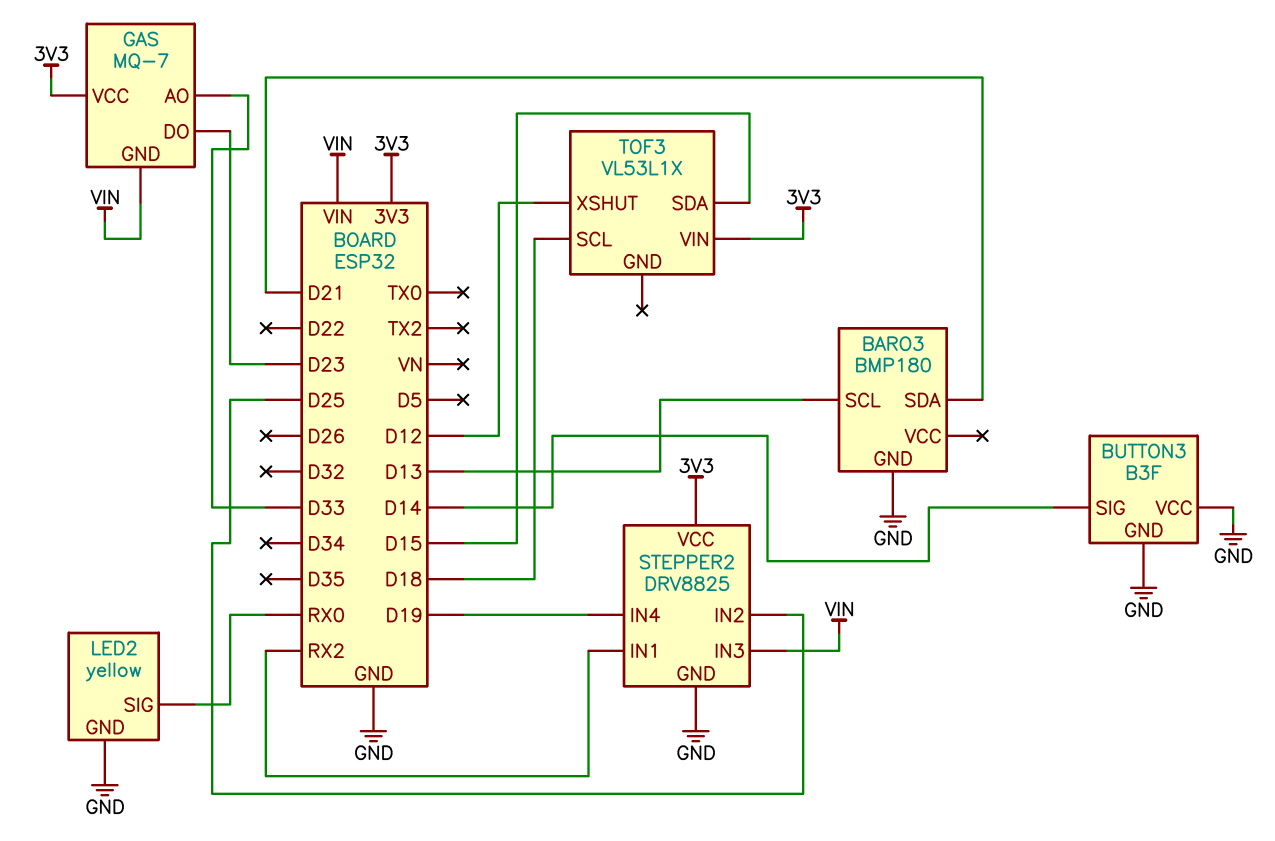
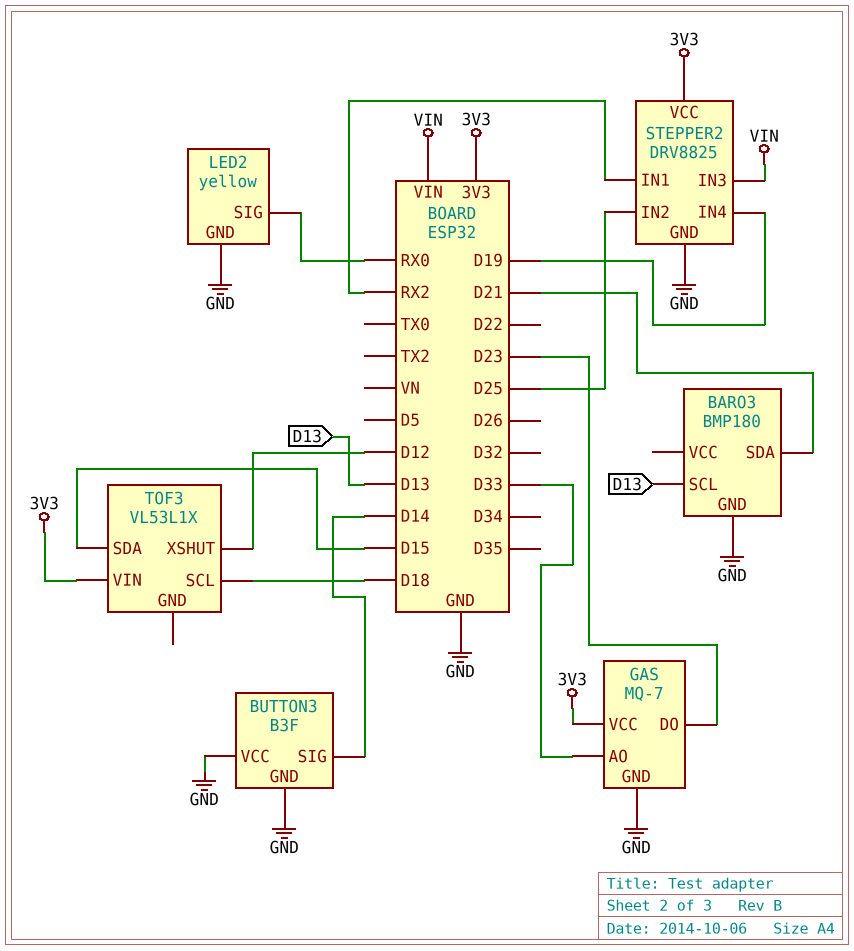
GAS pin GND: VIN -> GND

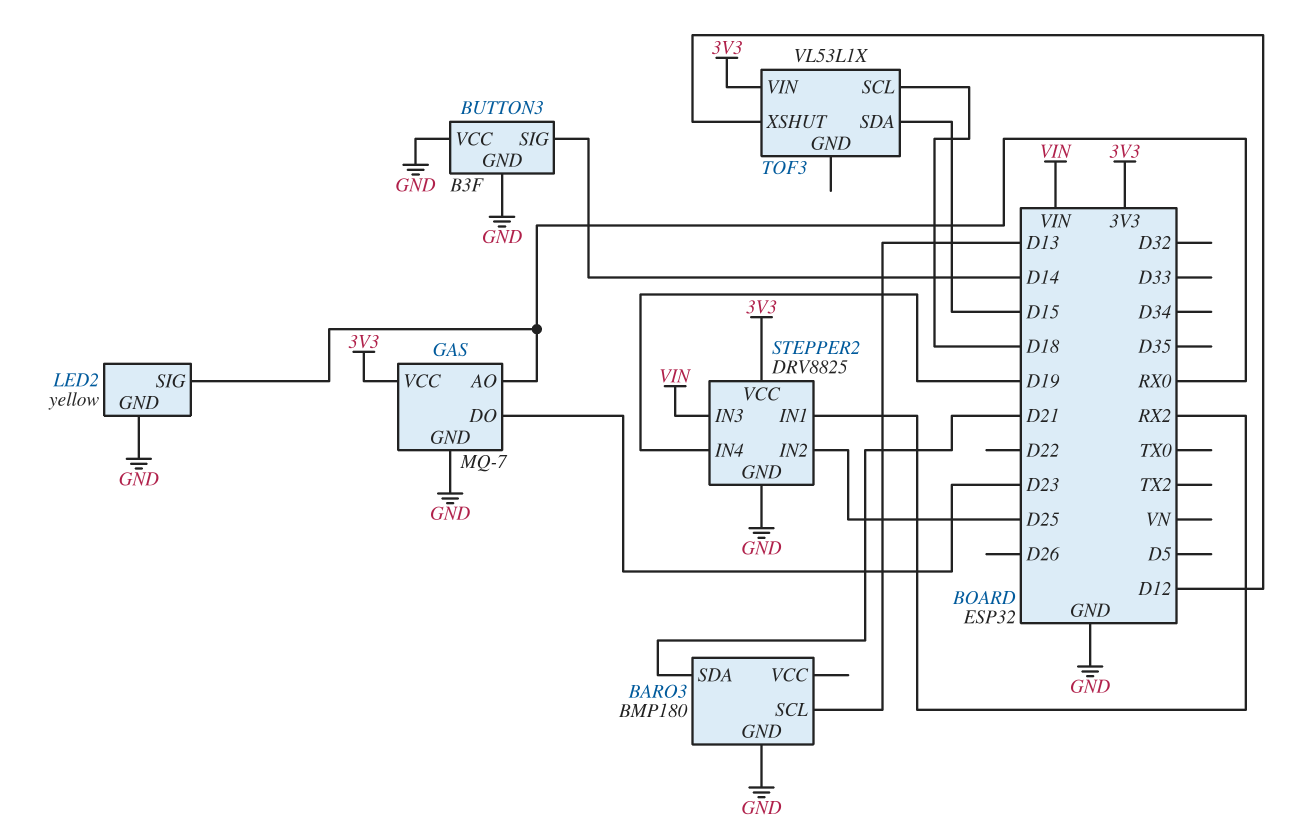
GAS pin AO: D33 -> RX0

